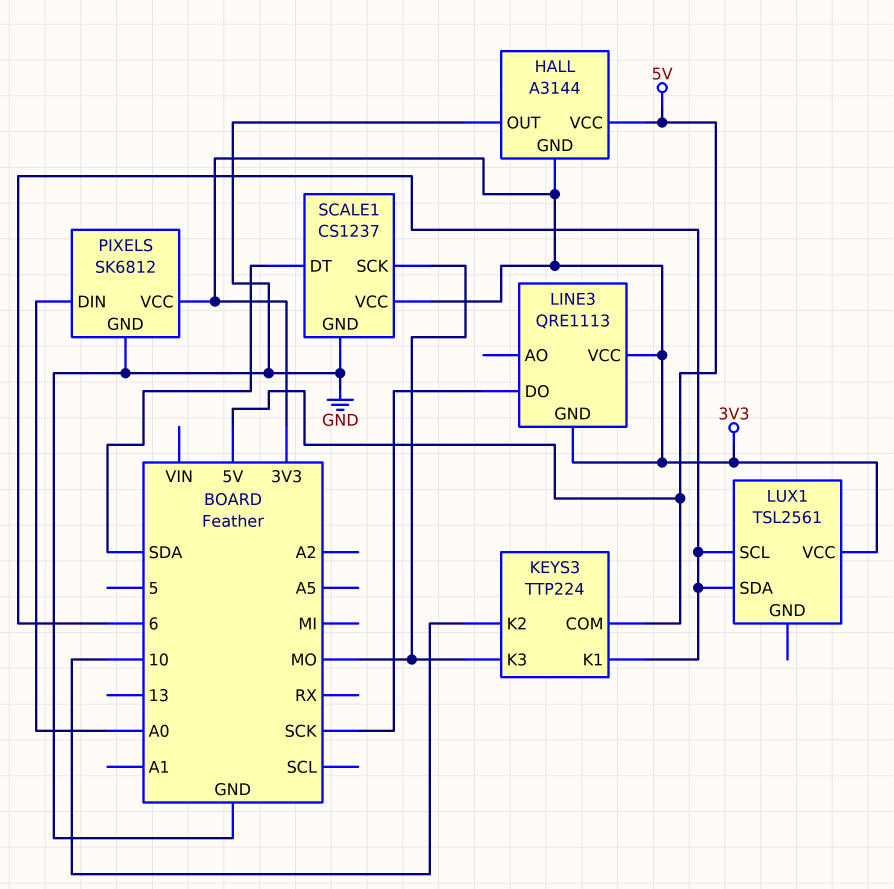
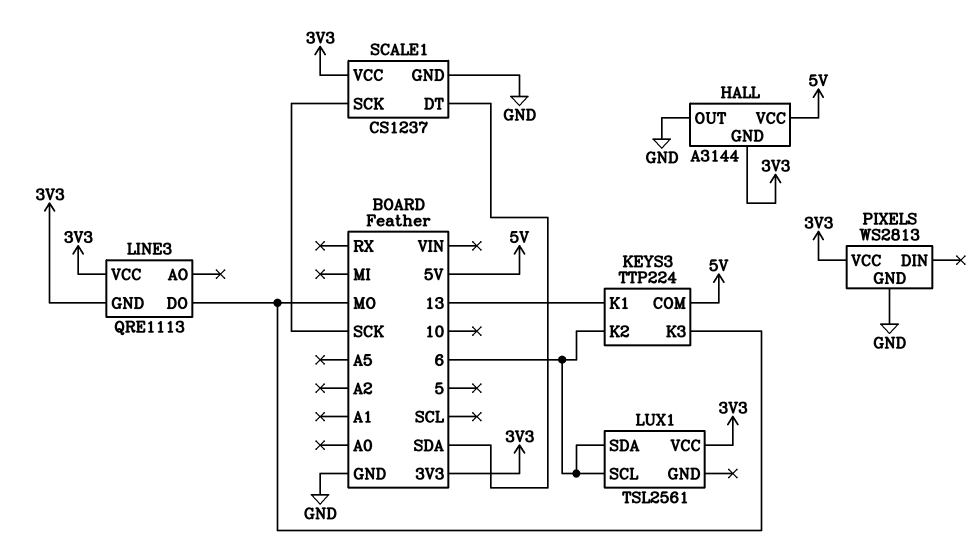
KEYS3 pin K1: 6 -> 13
KEYS3 pin K2: 10 -> 6
LINE3 pin DO: SCK -> MO
PIXELS: SK6812 -> WS2813
PIXELS pin DIN: A0 -> none
SCALE1 pin SCK: MO -> SCK

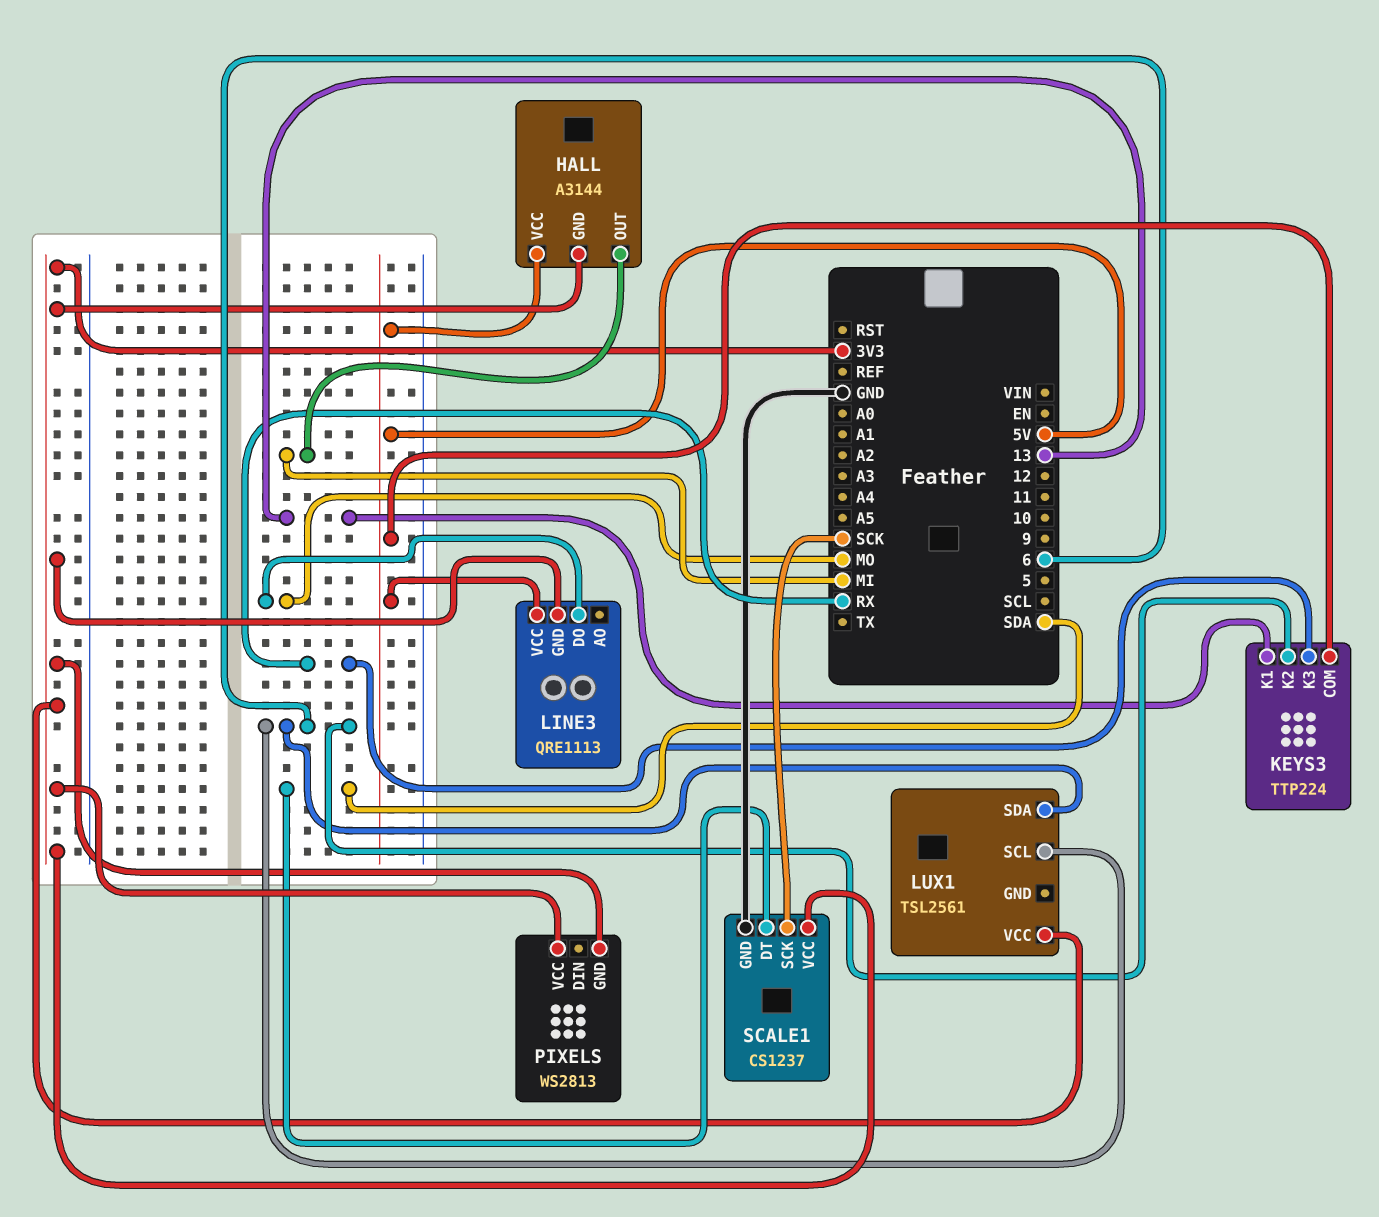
HALL pin OUT: GND -> MI
KEYS3 pin K3: MO -> RX
LINE3 pin VCC: 3V3 -> 5V
PIXELS pin GND: GND -> 3V3

